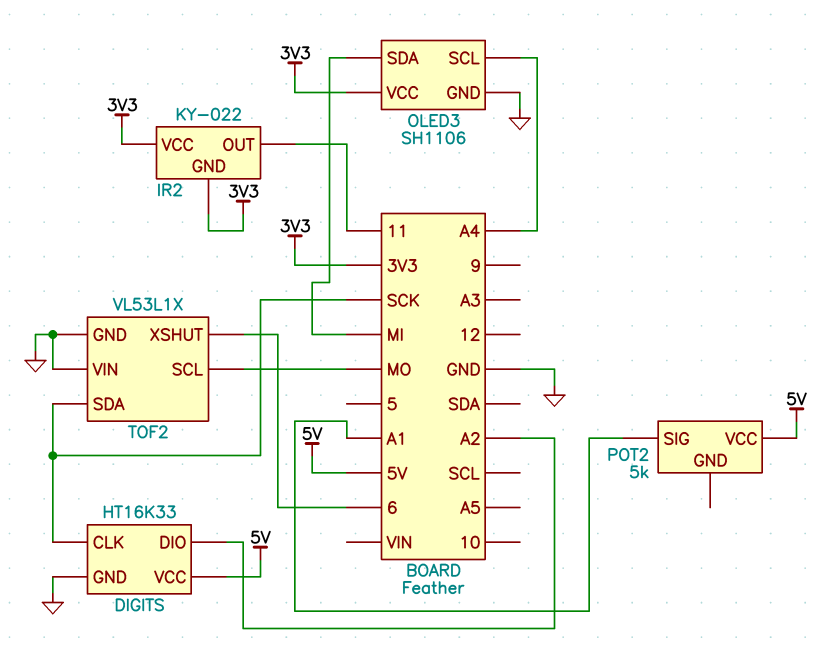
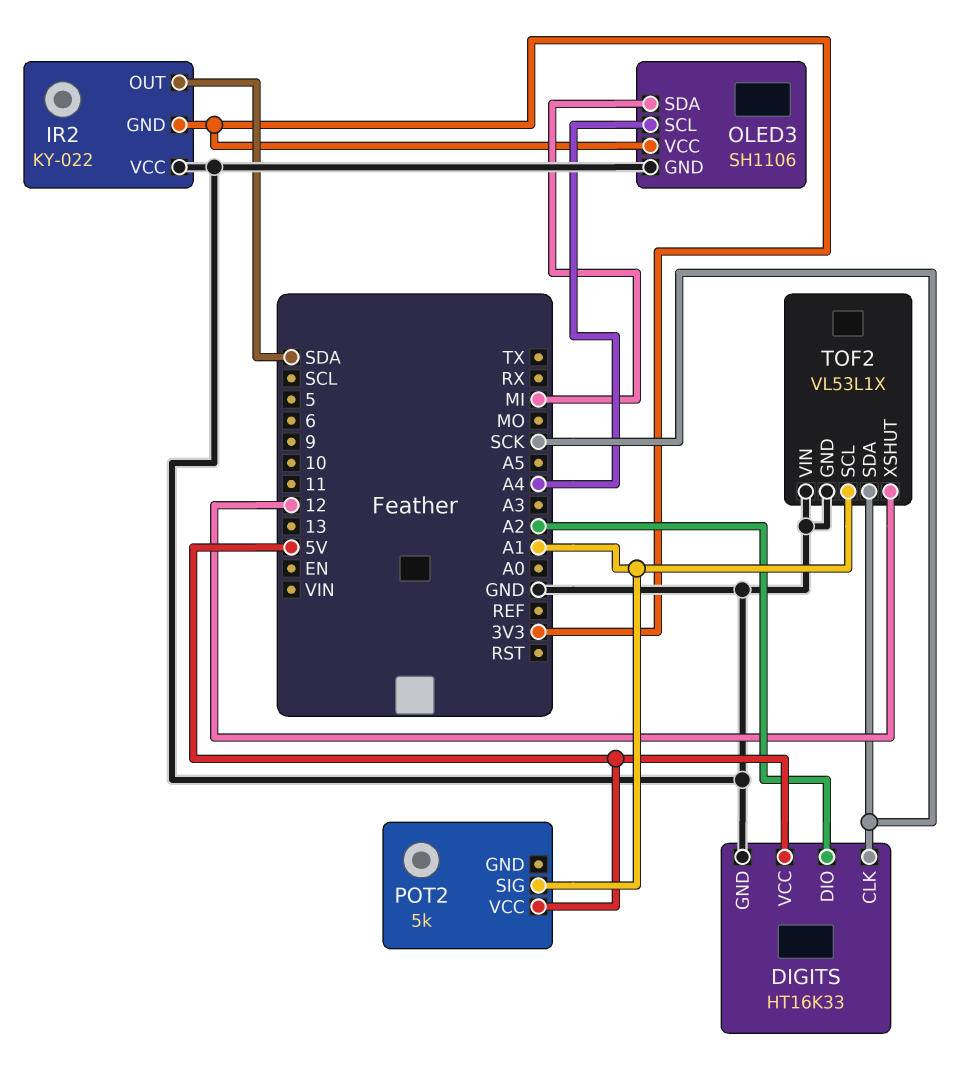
IR2 pin OUT: 11 -> SDA
IR2 pin VCC: 3V3 -> GND
TOF2 pin SCL: MO -> A1
TOF2 pin XSHUT: 6 -> 12

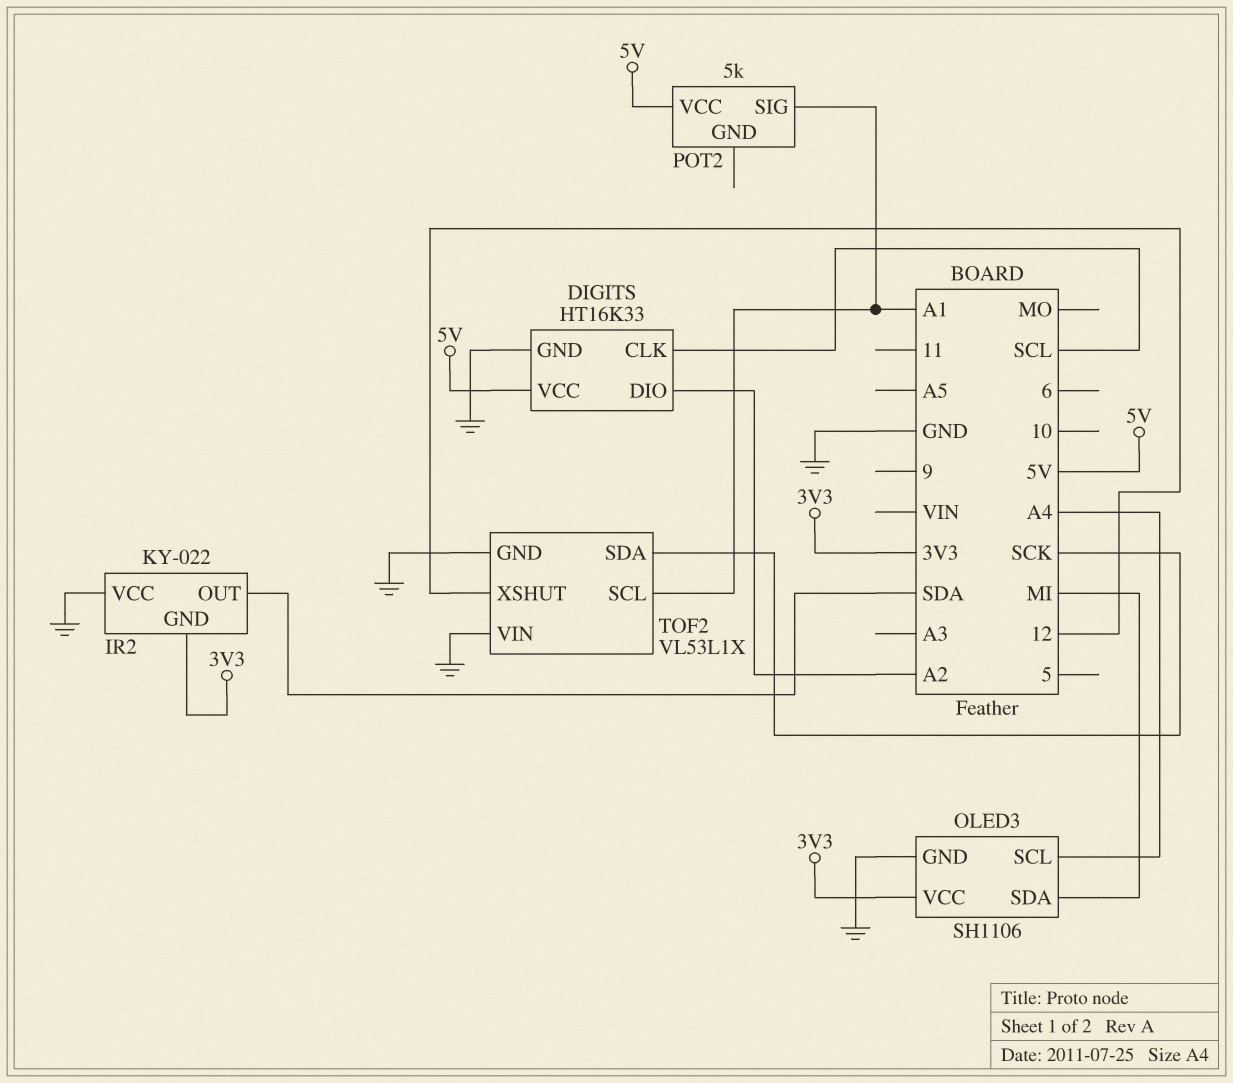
DIGITS pin CLK: SCK -> SCL

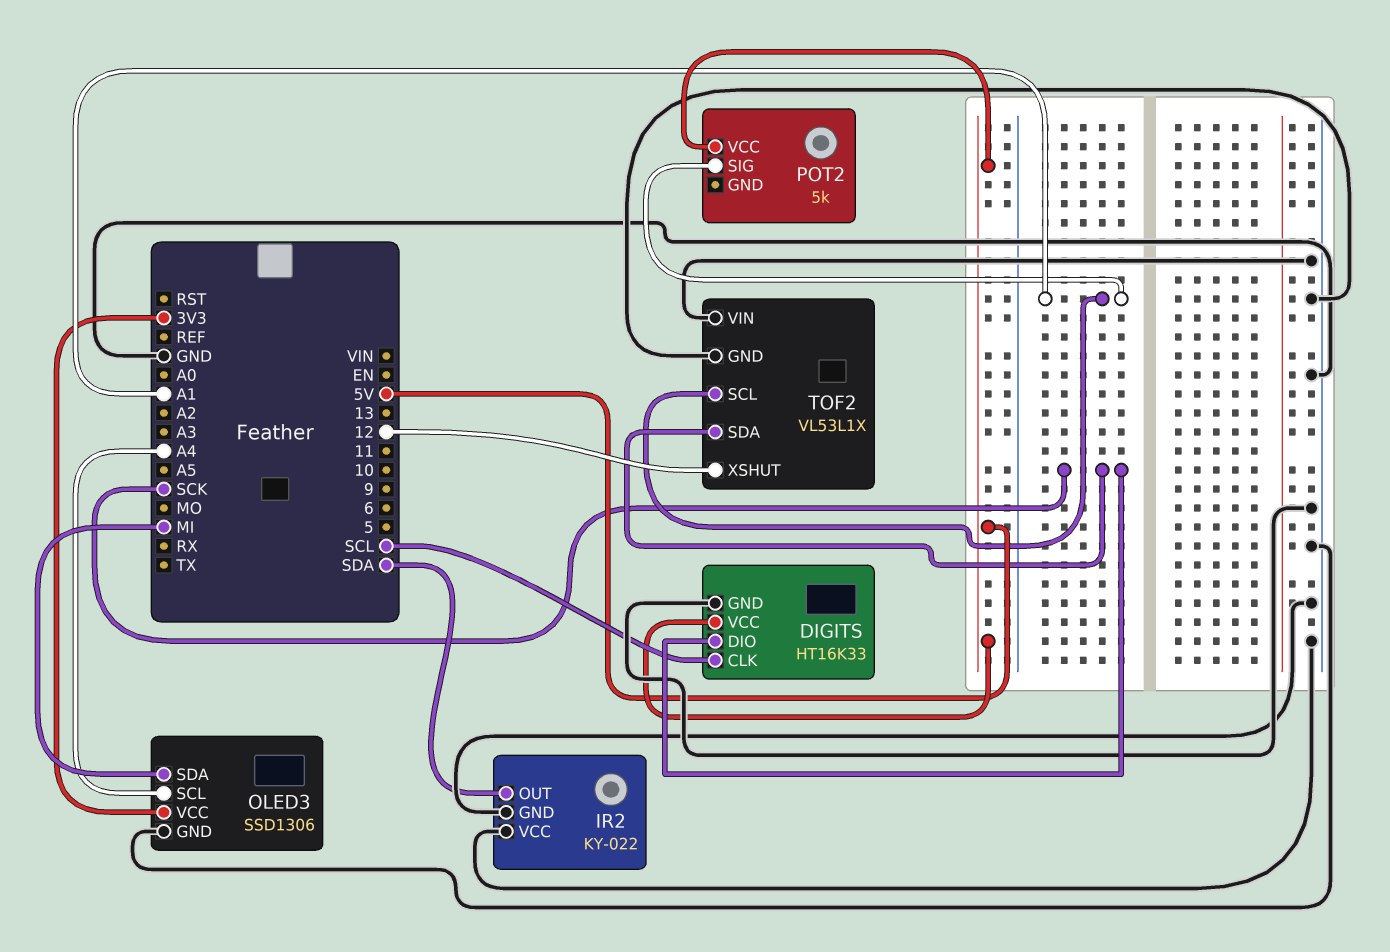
DIGITS pin DIO: A2 -> SCK
IR2 pin GND: 3V3 -> GND
OLED3: SH1106 -> SSD1306

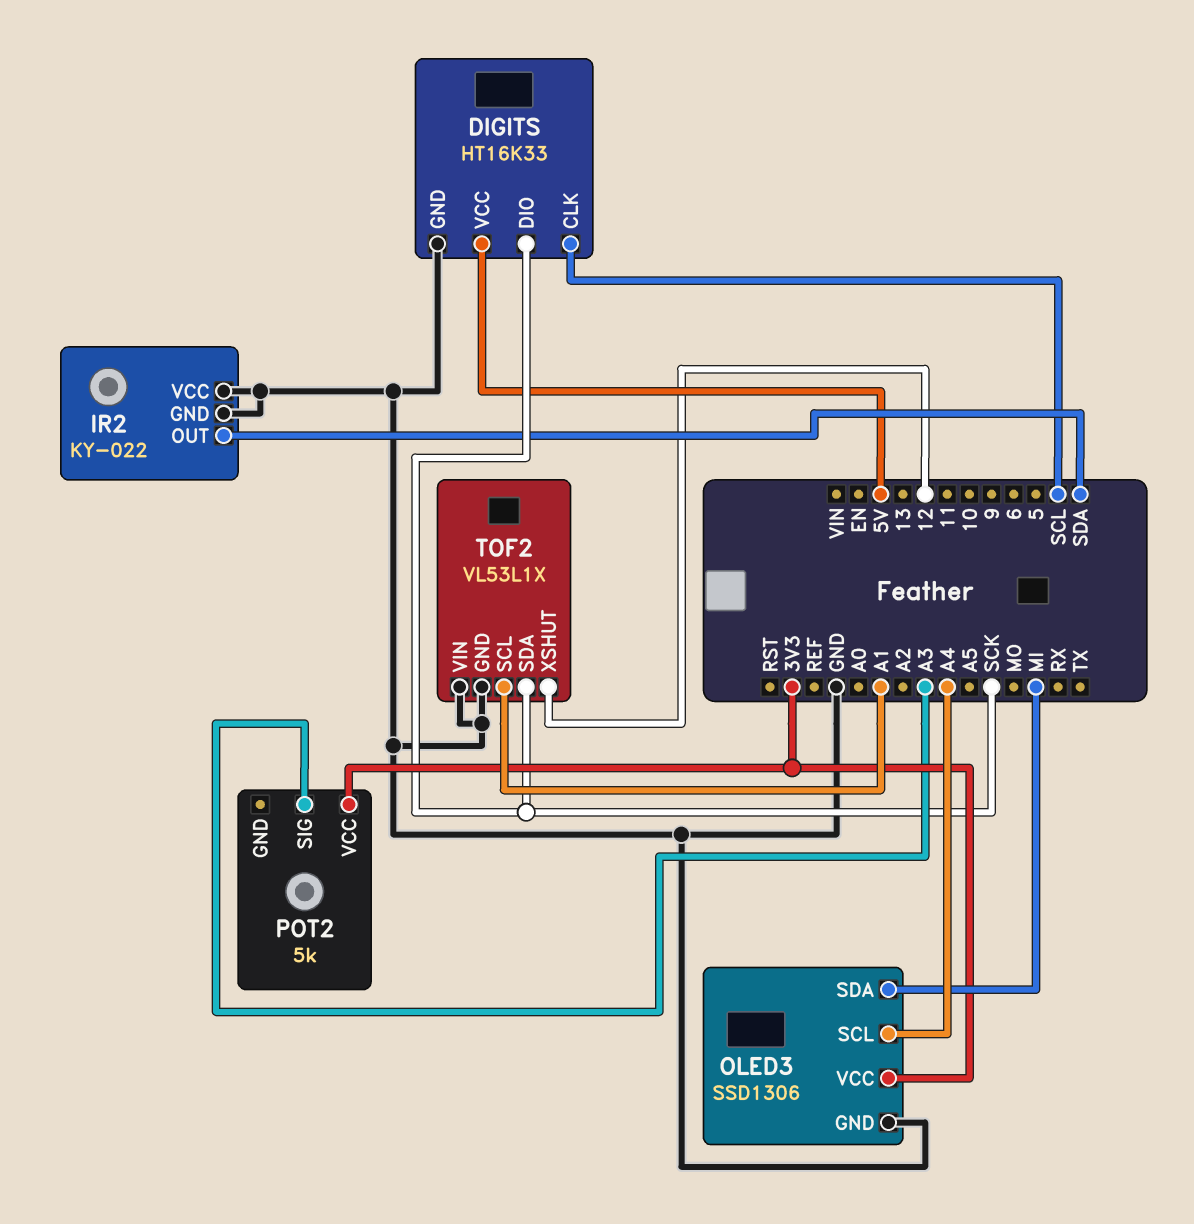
POT2 pin SIG: A1 -> A3
POT2 pin VCC: 5V -> 3V3

